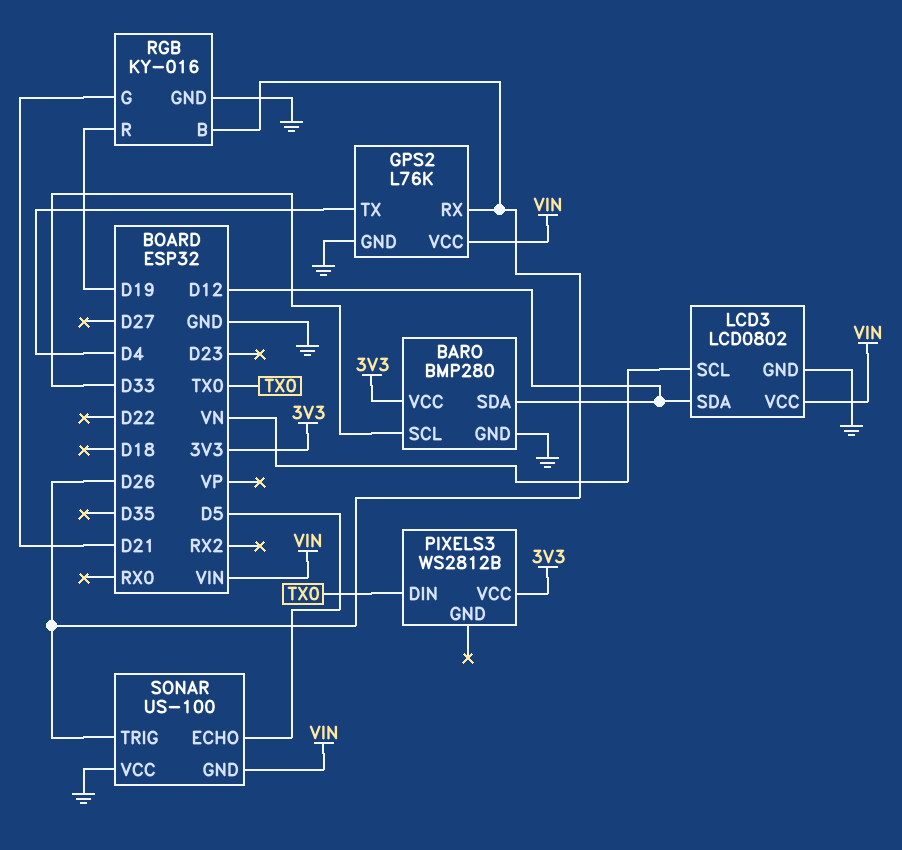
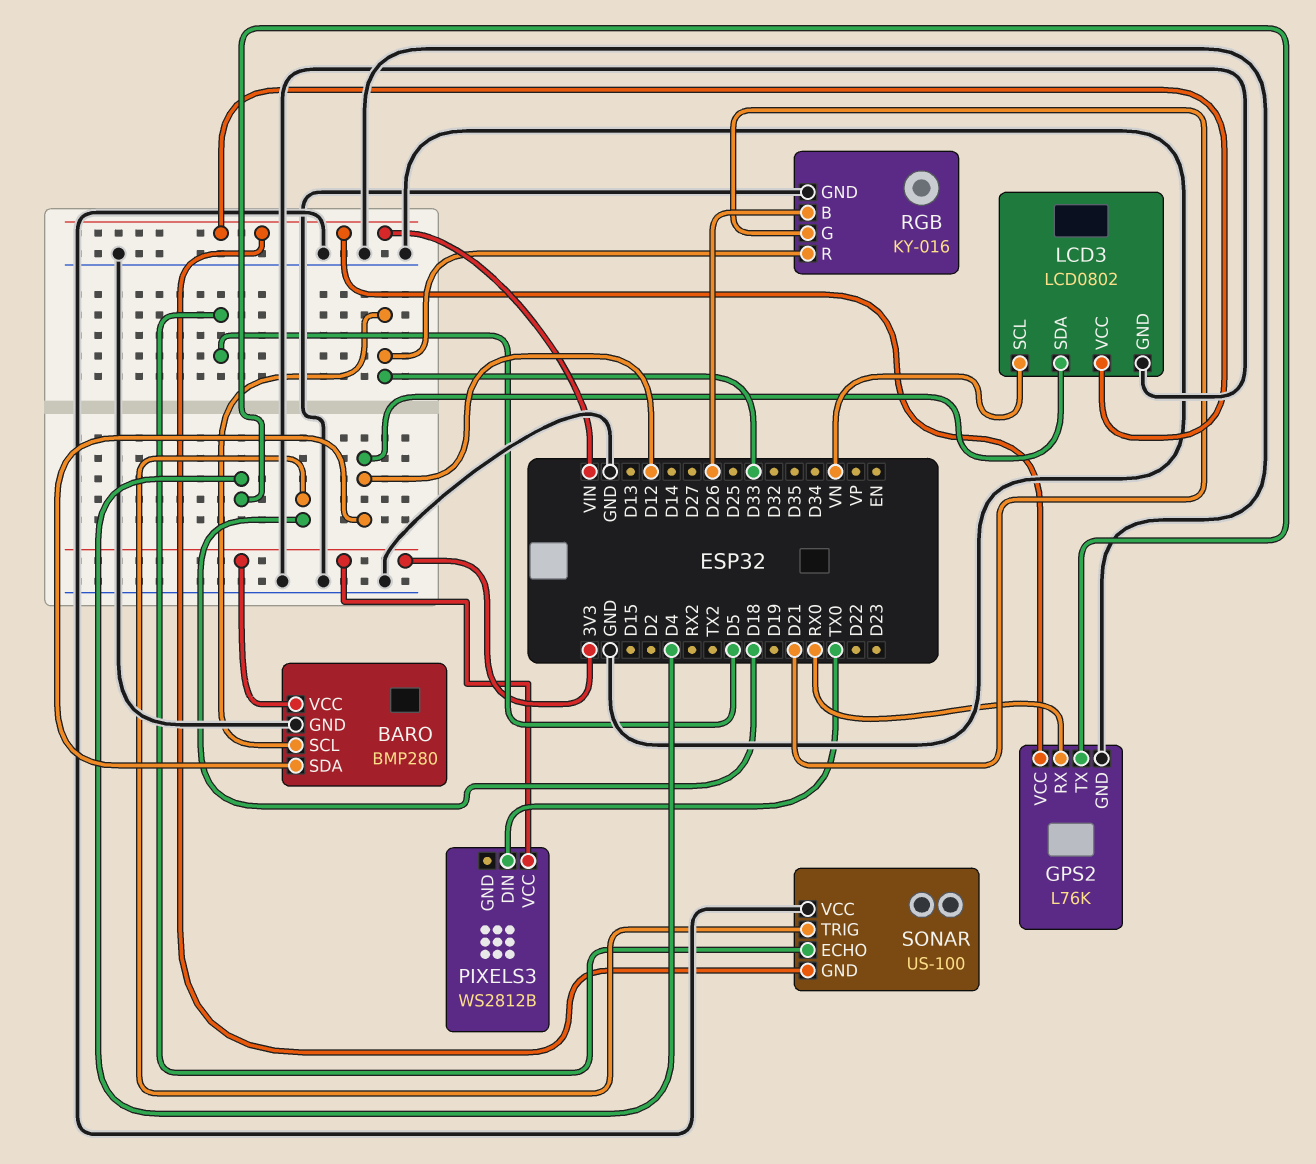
GPS2 pin RX: D26 -> RX0
RGB pin R: D19 -> D33
SONAR pin TRIG: D26 -> D18

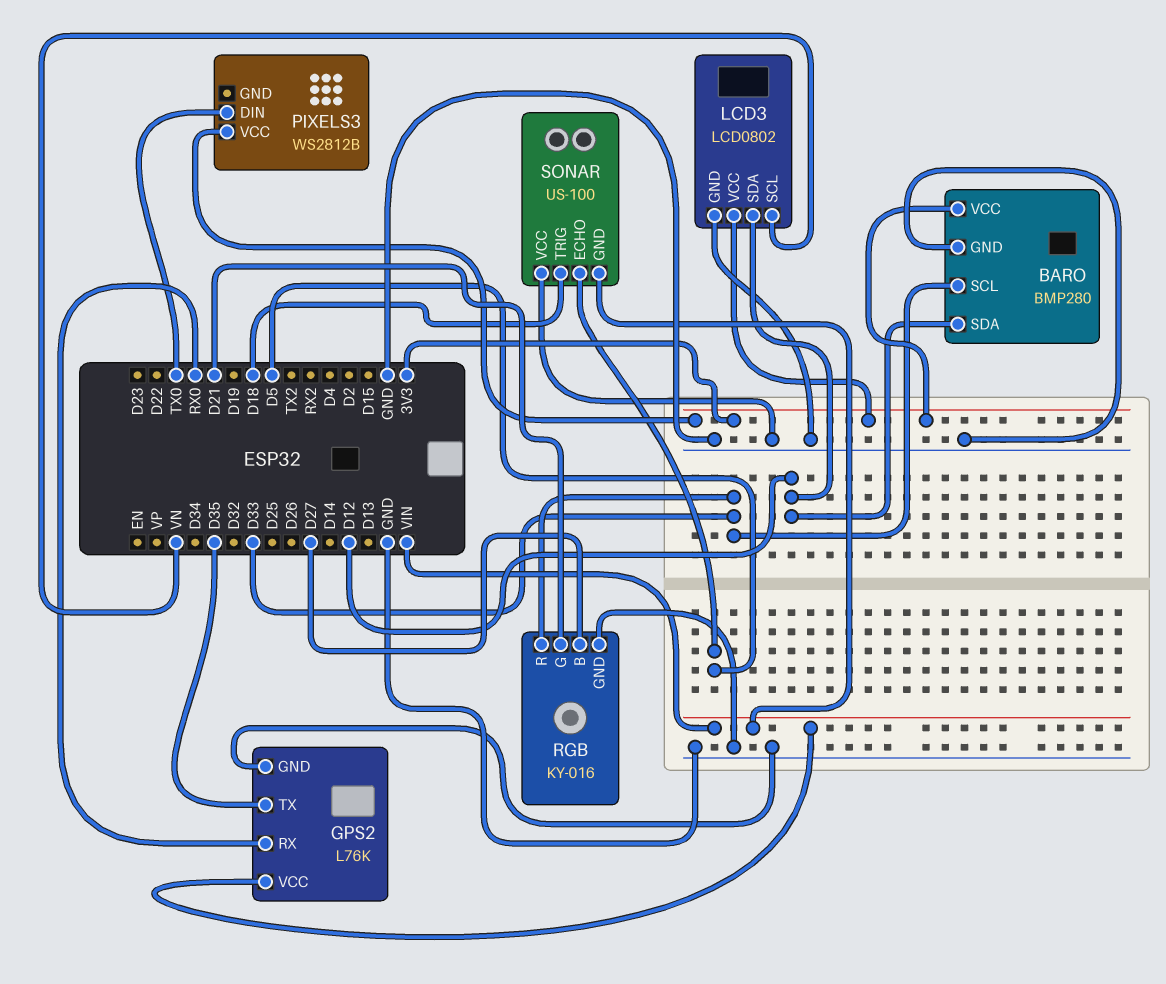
GPS2 pin TX: D4 -> D35
LCD3 pin VCC: VIN -> 3V3
RGB pin B: D26 -> D27

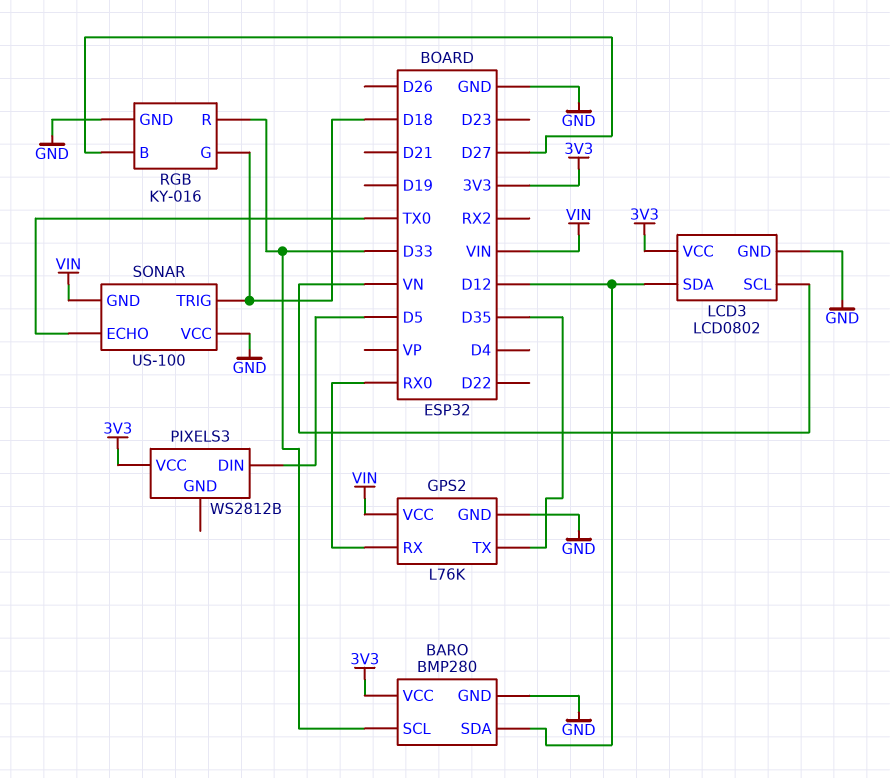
PIXELS3 pin DIN: TX0 -> D5
RGB pin G: D21 -> D18
SONAR pin ECHO: D5 -> TX0

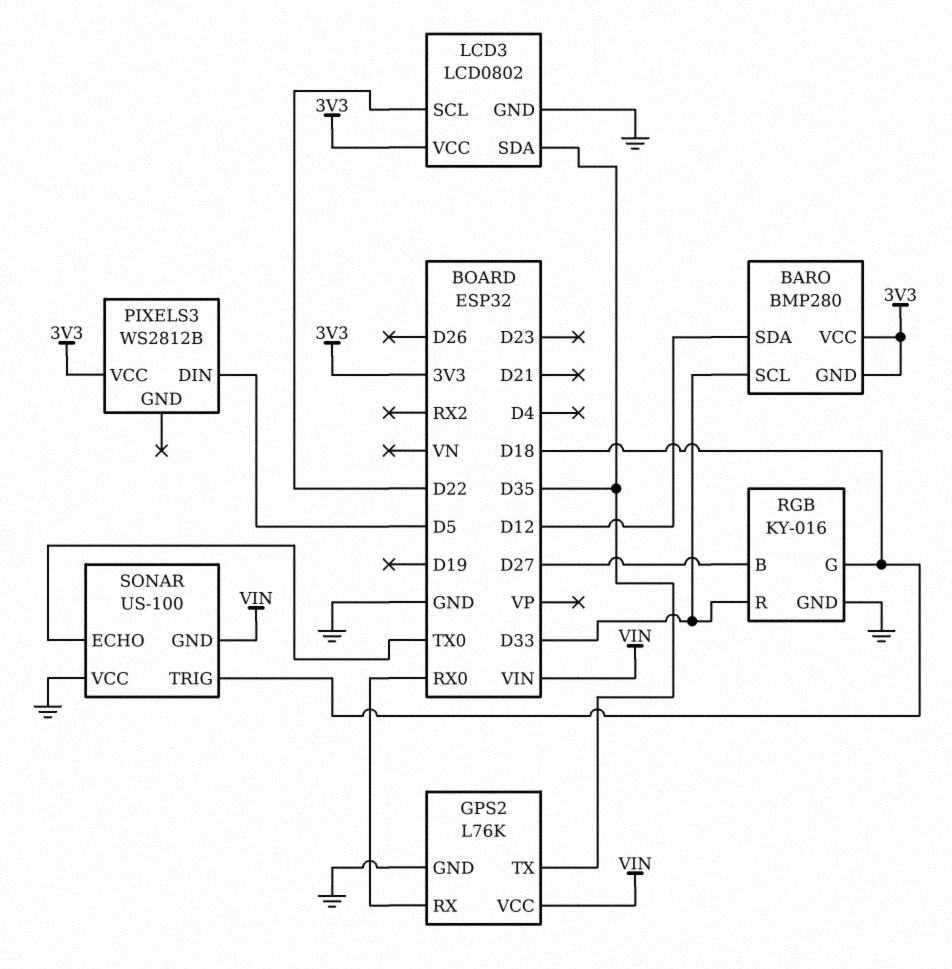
BARO pin GND: GND -> 3V3
LCD3 pin SCL: VN -> D22
LCD3 pin SDA: D12 -> D35

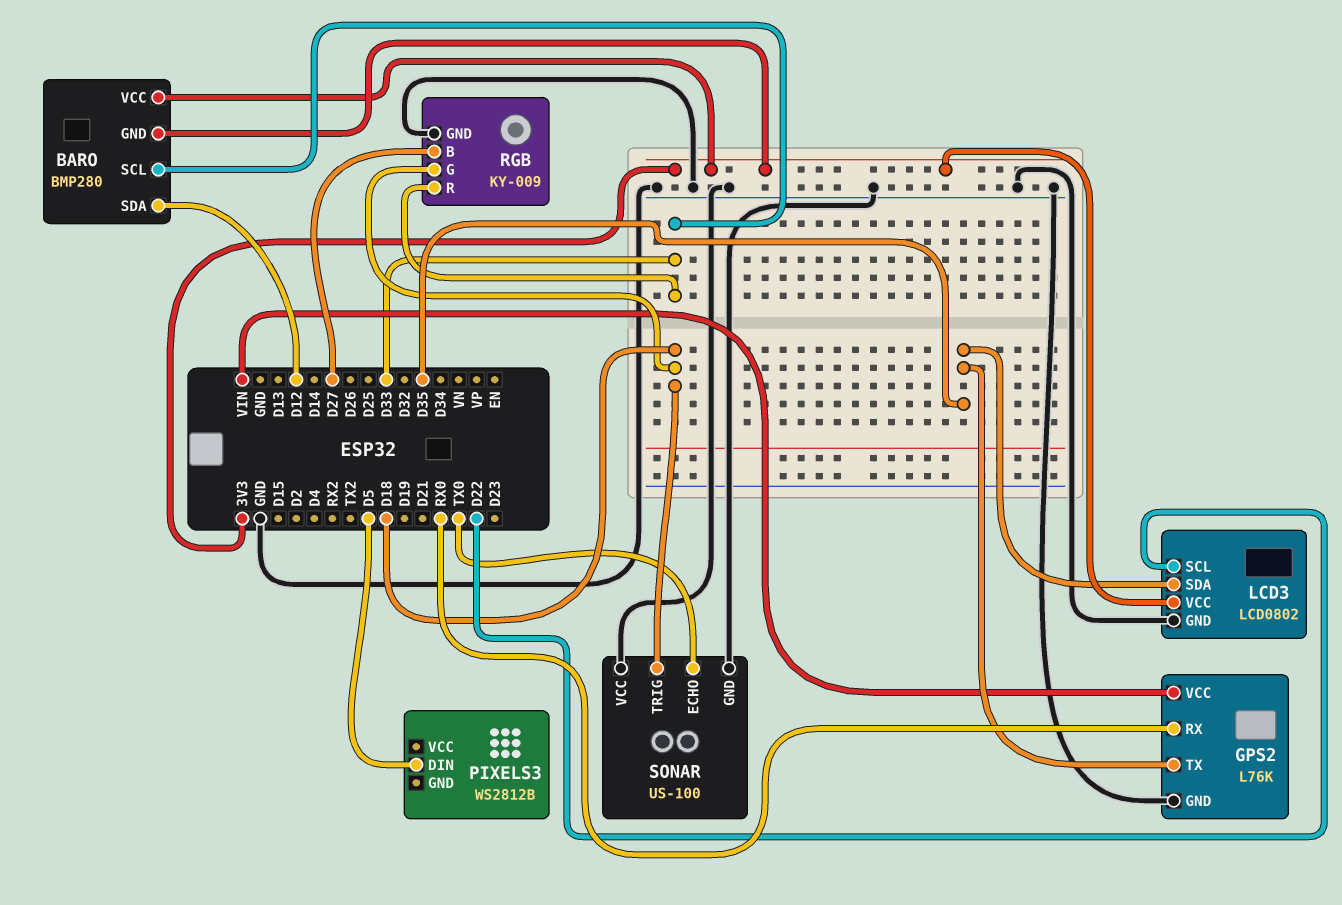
PIXELS3 pin VCC: 3V3 -> none
RGB: KY-016 -> KY-009
SONAR pin GND: VIN -> GND

